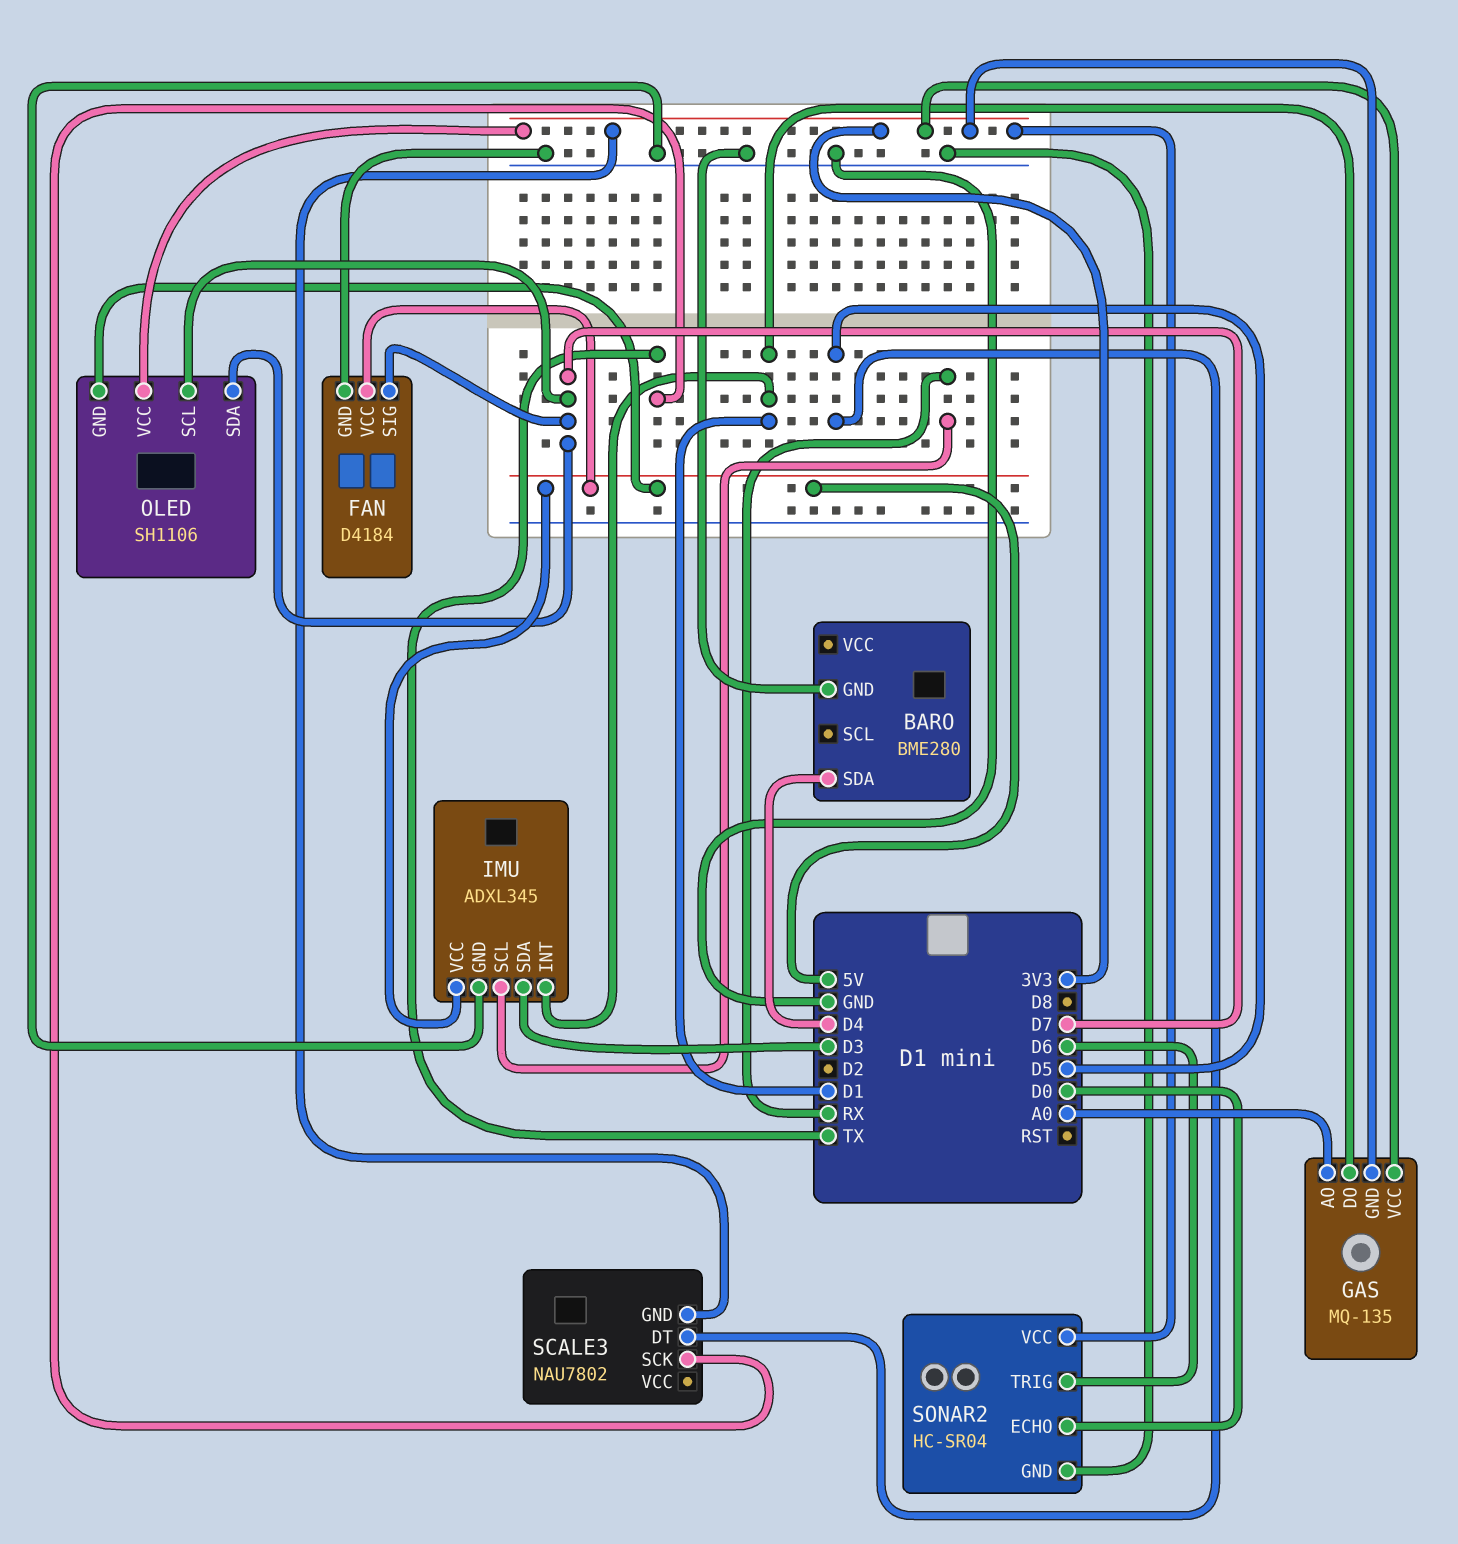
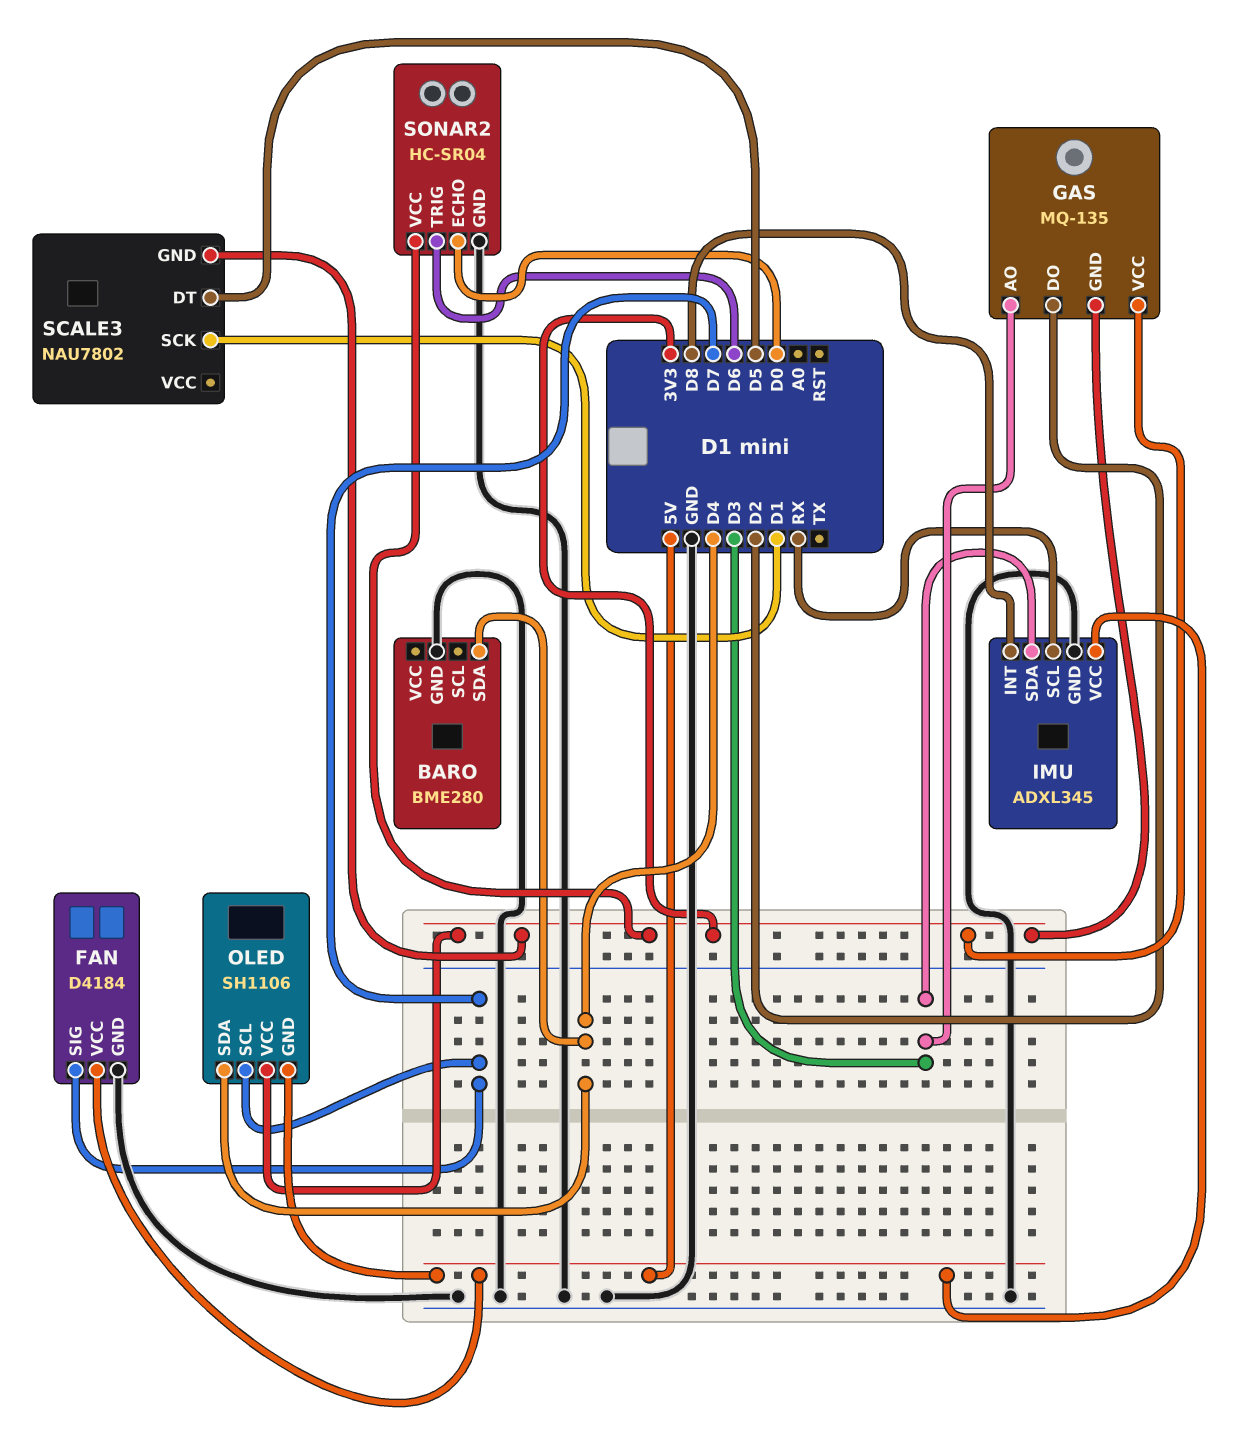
GAS pin AO: A0 -> D3
GAS pin DO: D1 -> D2
IMU pin INT: D1 -> D8
OLED pin SDA: D7 -> D4
SCALE3 pin SCK: TX -> D1

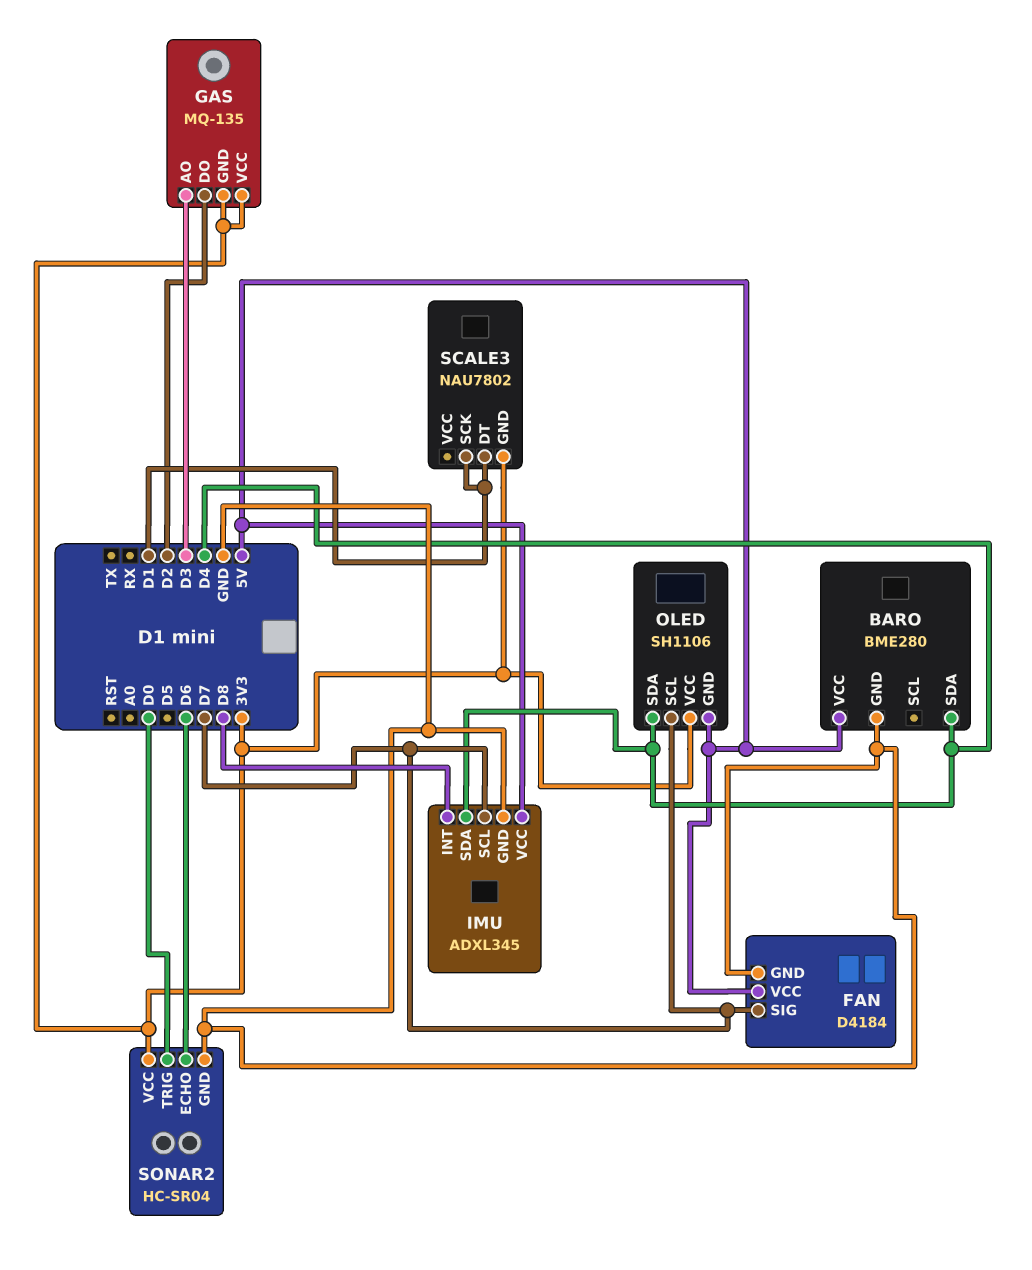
BARO pin VCC: none -> 5V
IMU pin SCL: RX -> D7
IMU pin SDA: D3 -> D4
SCALE3 pin DT: D5 -> D1
SONAR2 pin ECHO: D0 -> D6
SONAR2 pin TRIG: D6 -> D0

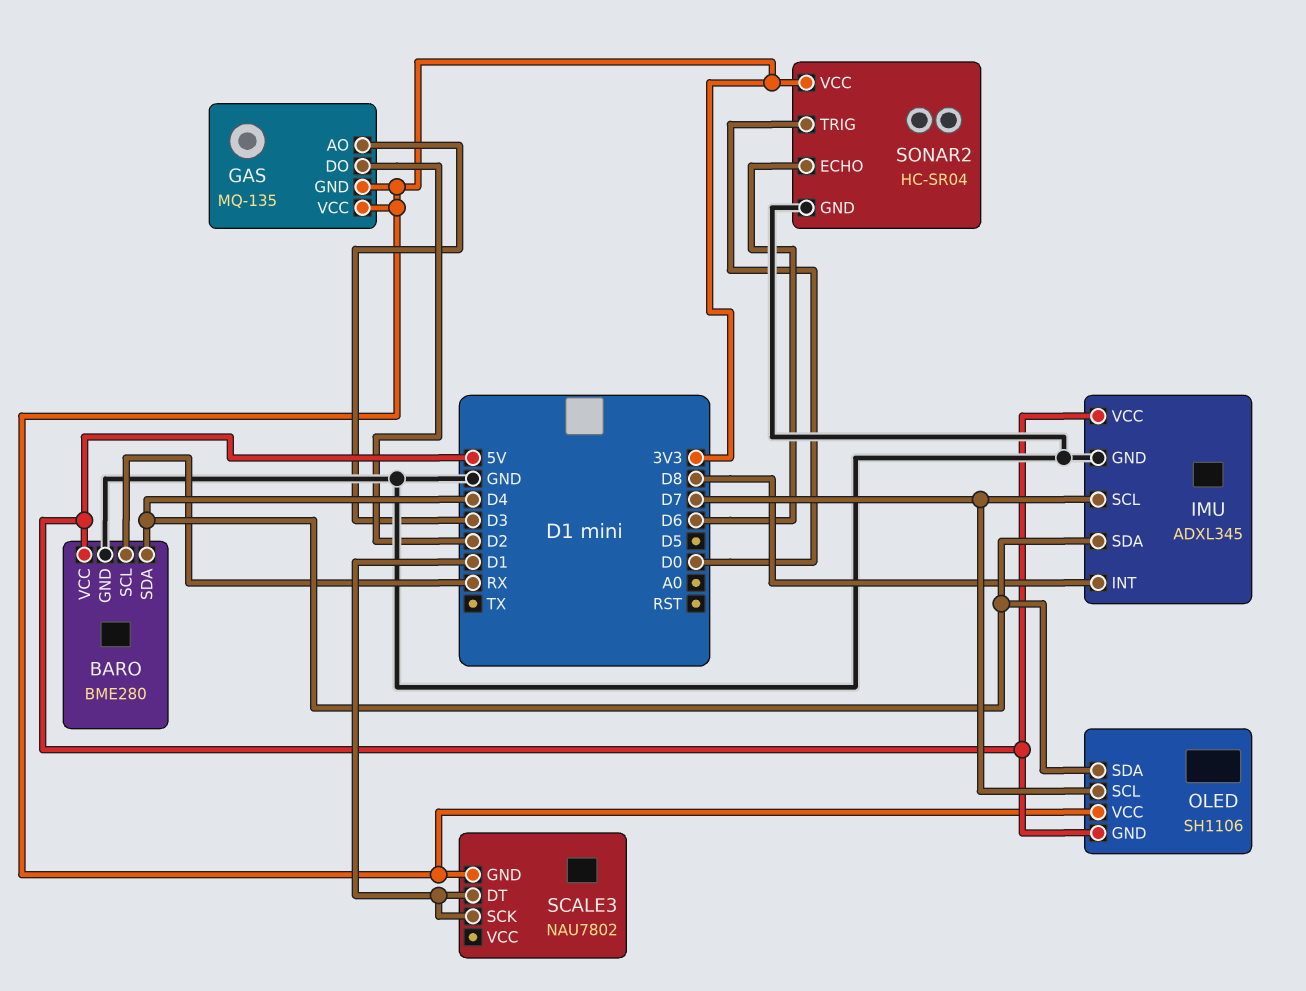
BARO pin SCL: none -> RX
FAN: D4184 -> none
FAN pin GND: GND -> none
FAN pin SIG: D7 -> none
FAN pin VCC: 5V -> none

